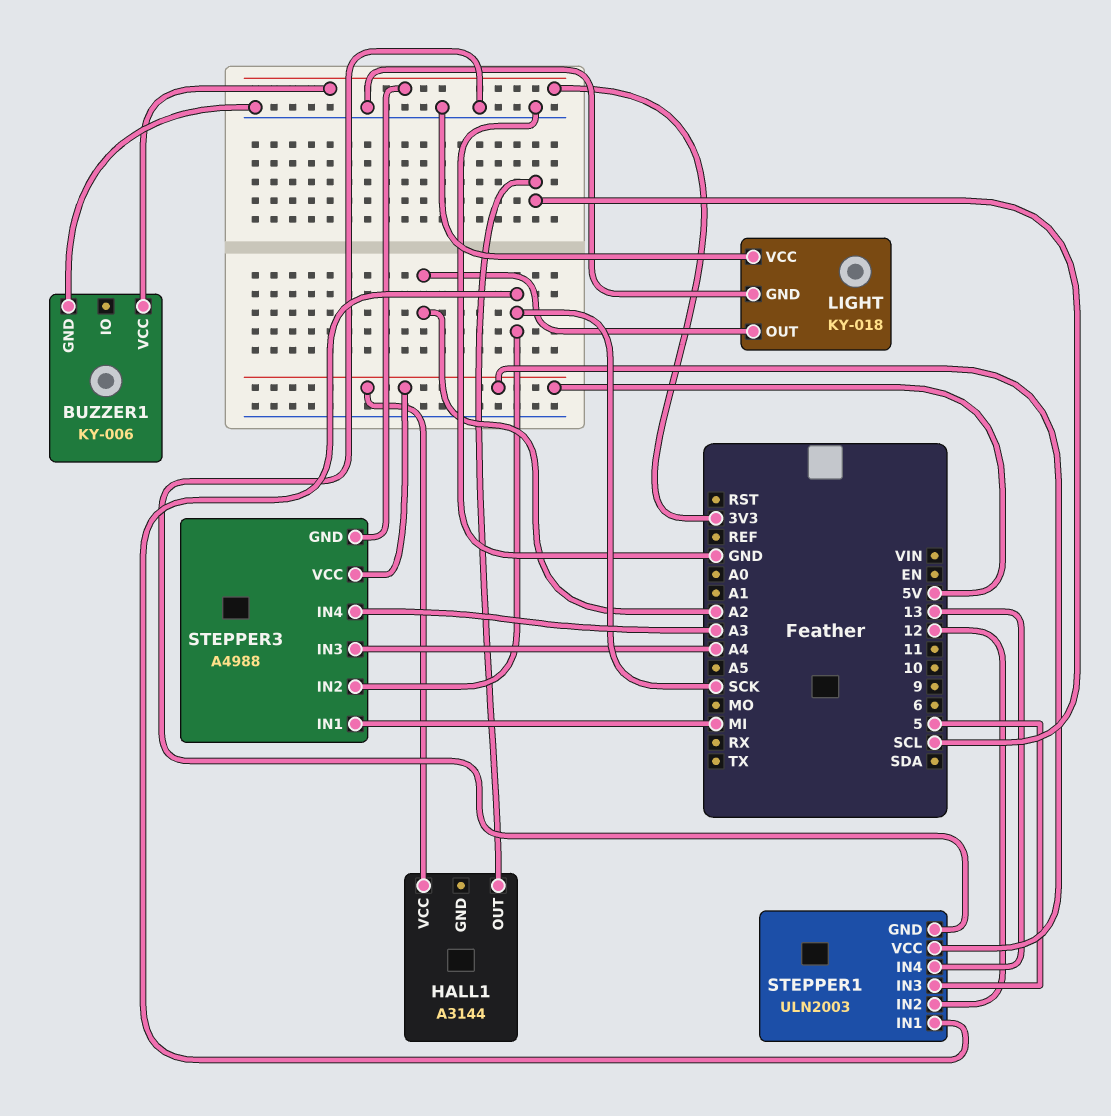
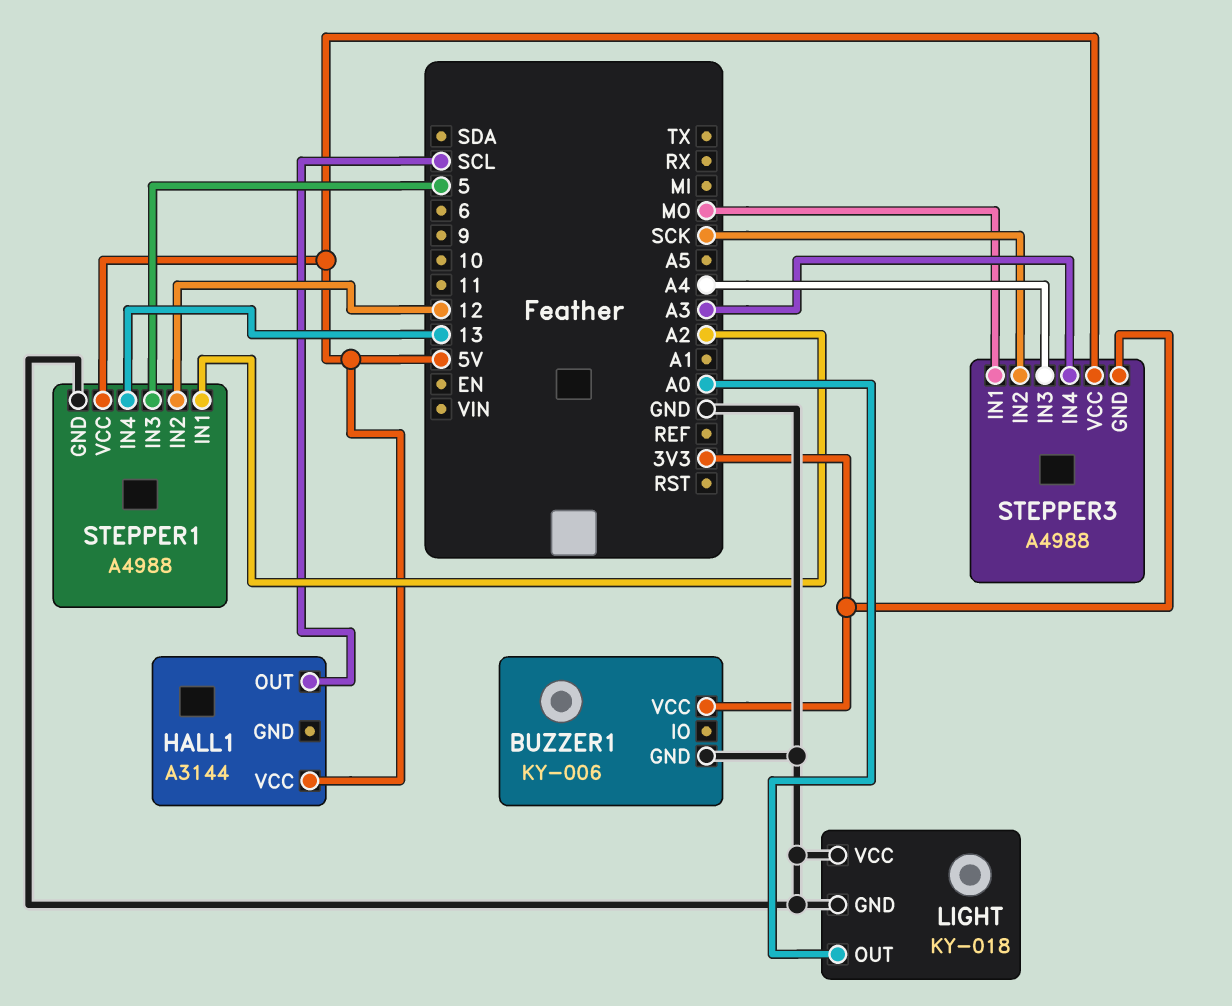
LIGHT pin OUT: A2 -> A0
STEPPER1: ULN2003 -> A4988
STEPPER1 pin IN1: SCK -> A2
STEPPER3 pin IN1: MI -> MO

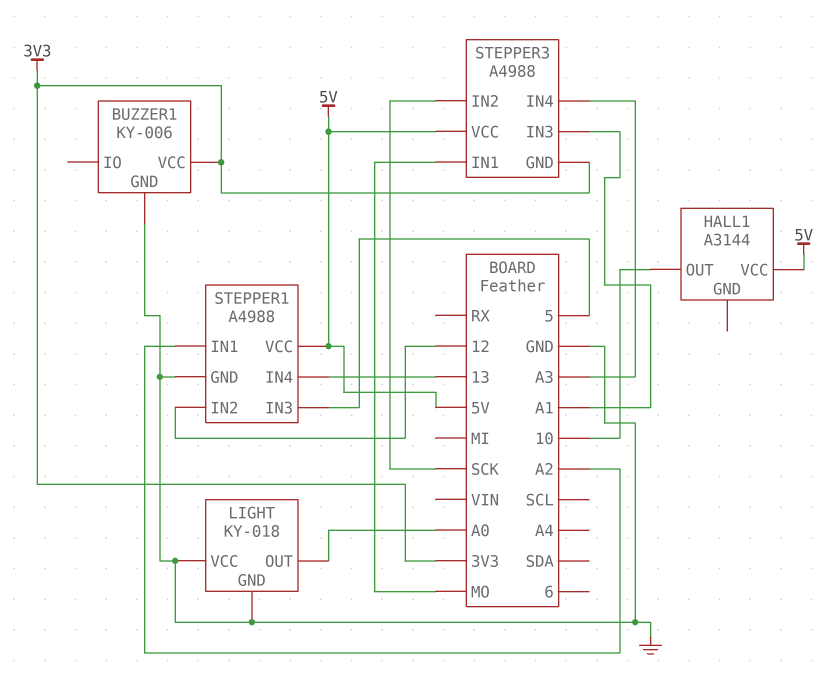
HALL1 pin OUT: SCL -> 10
STEPPER3 pin IN3: A4 -> A1

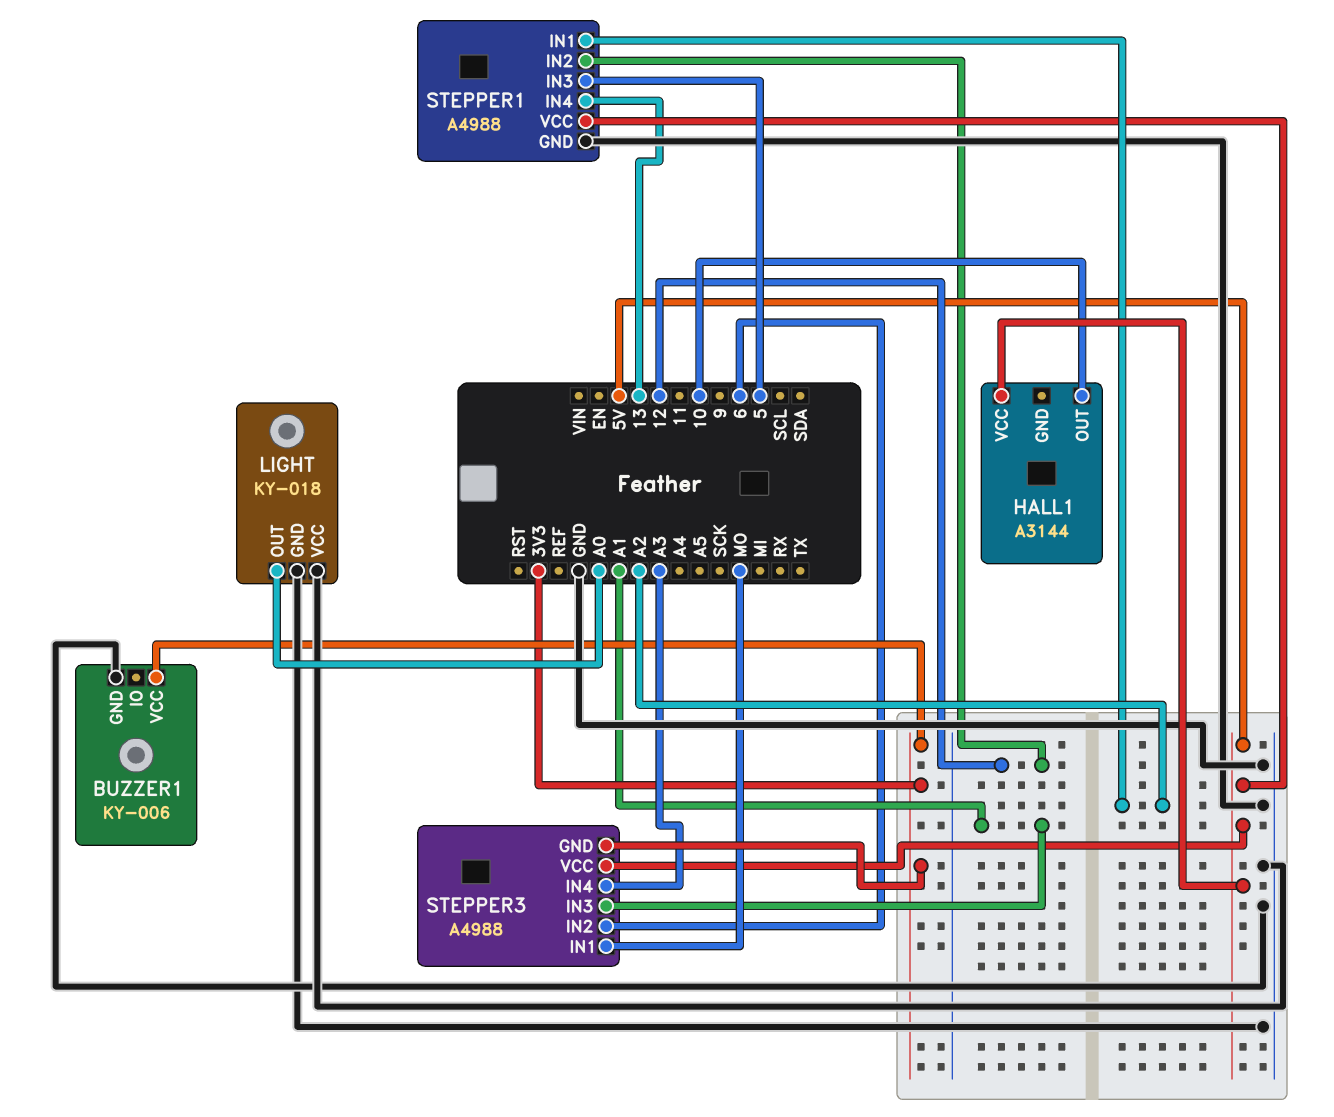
STEPPER3 pin IN2: SCK -> 6

